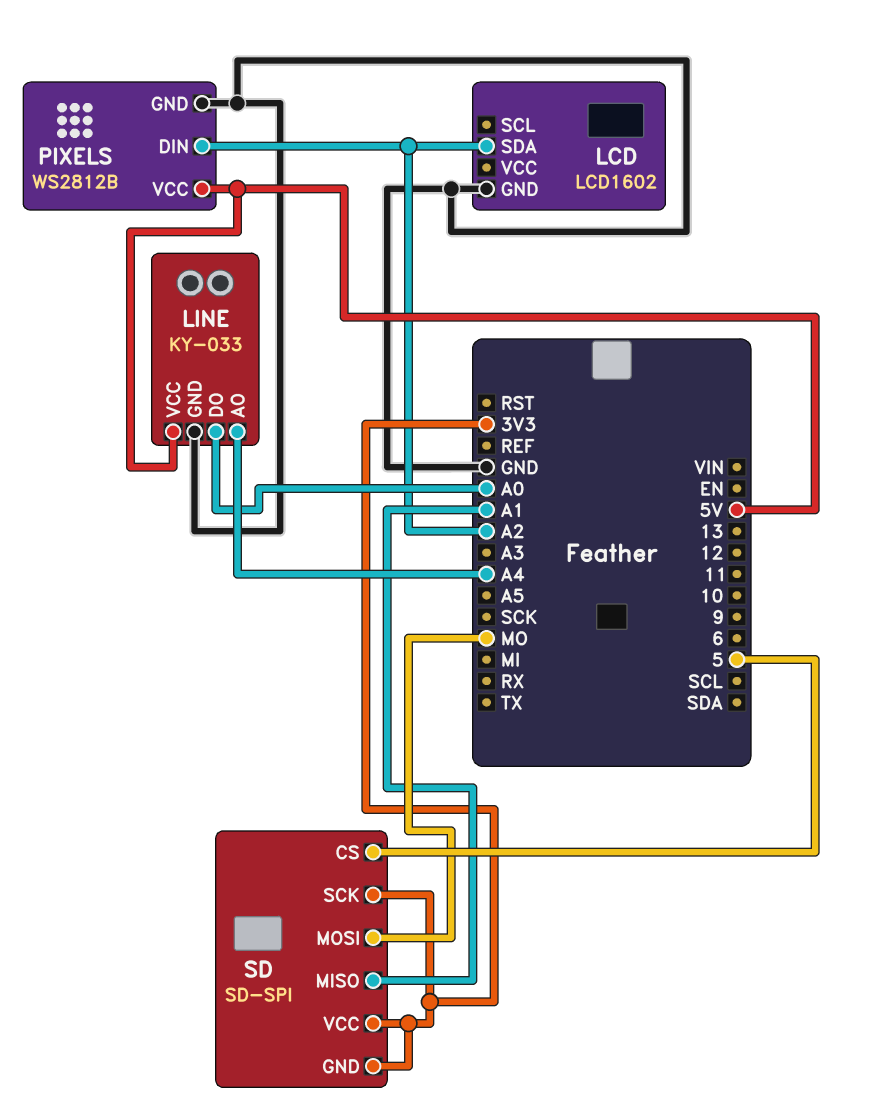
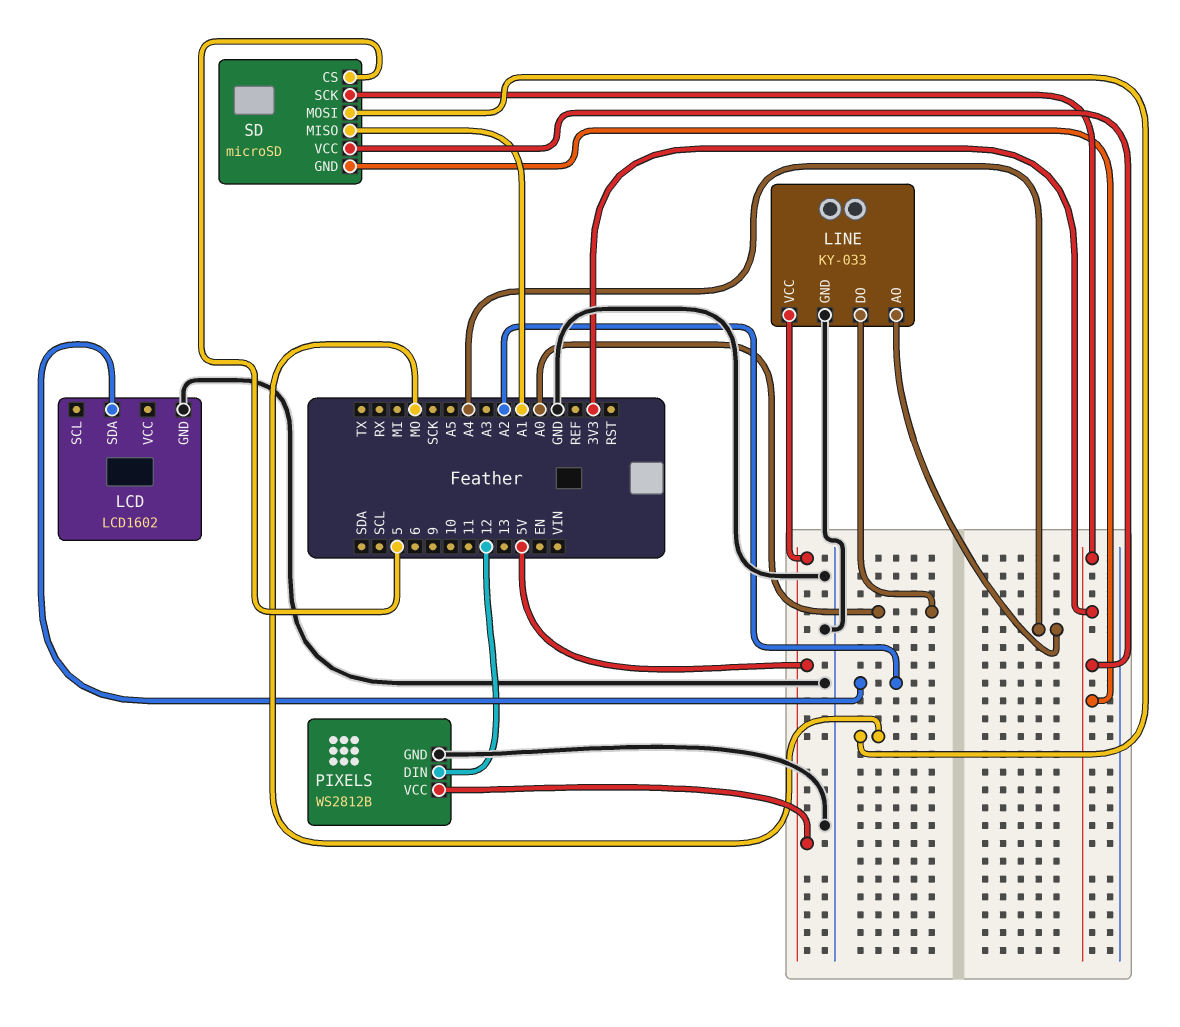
PIXELS pin DIN: A2 -> 12
SD: SD-SPI -> microSD

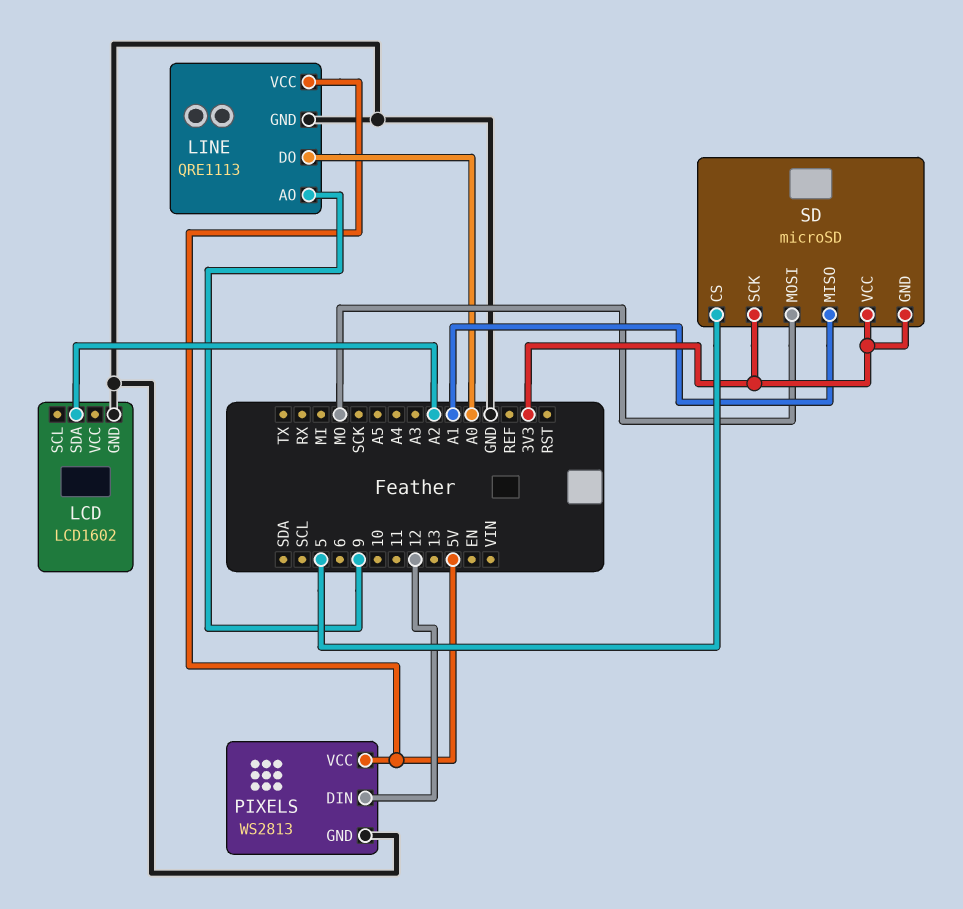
LINE: KY-033 -> QRE1113
LINE pin AO: A4 -> 9
PIXELS: WS2812B -> WS2813

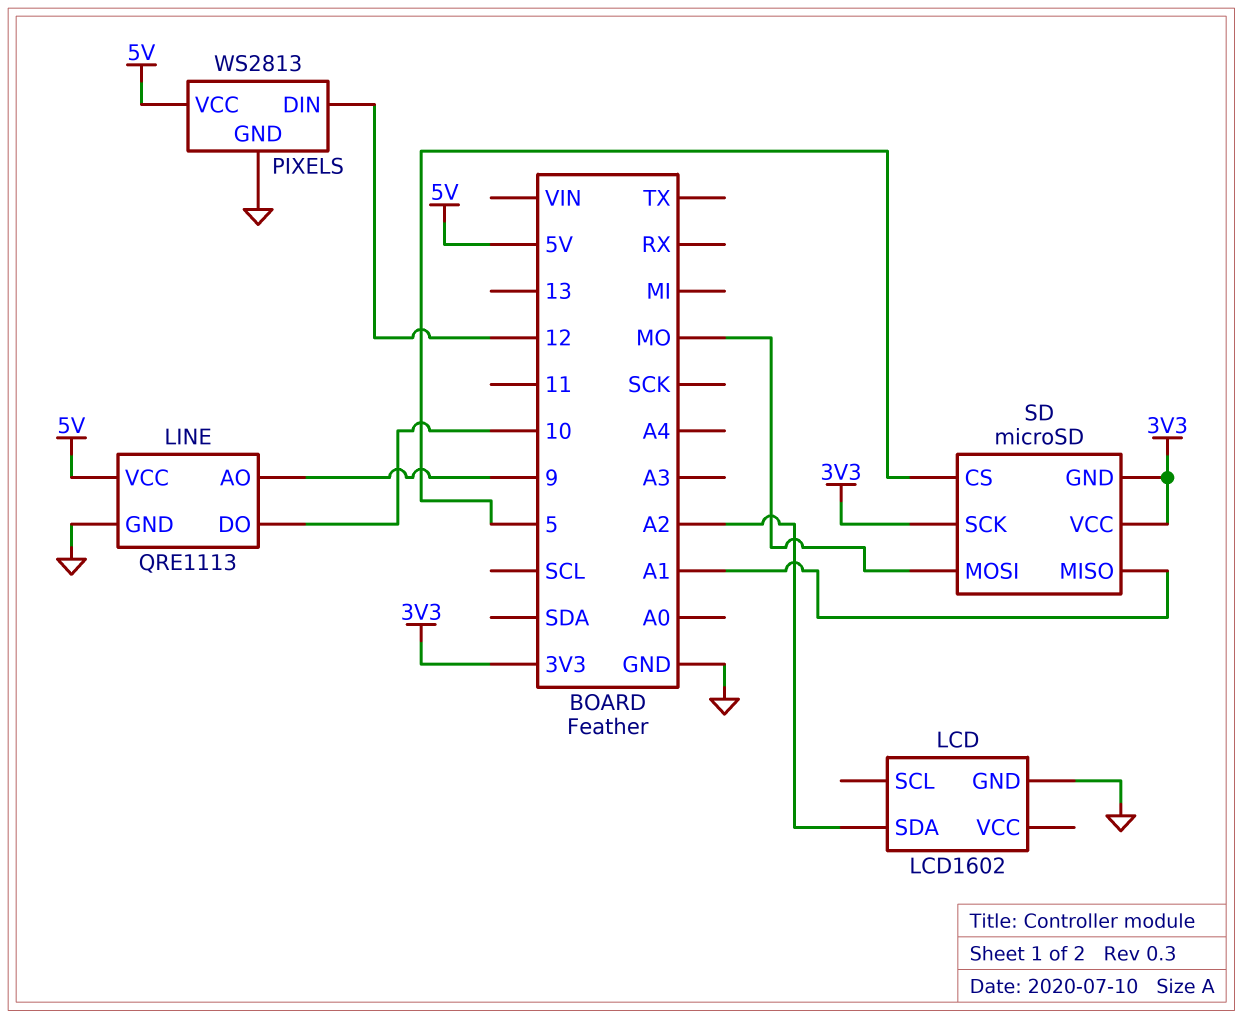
LINE pin DO: A0 -> 10

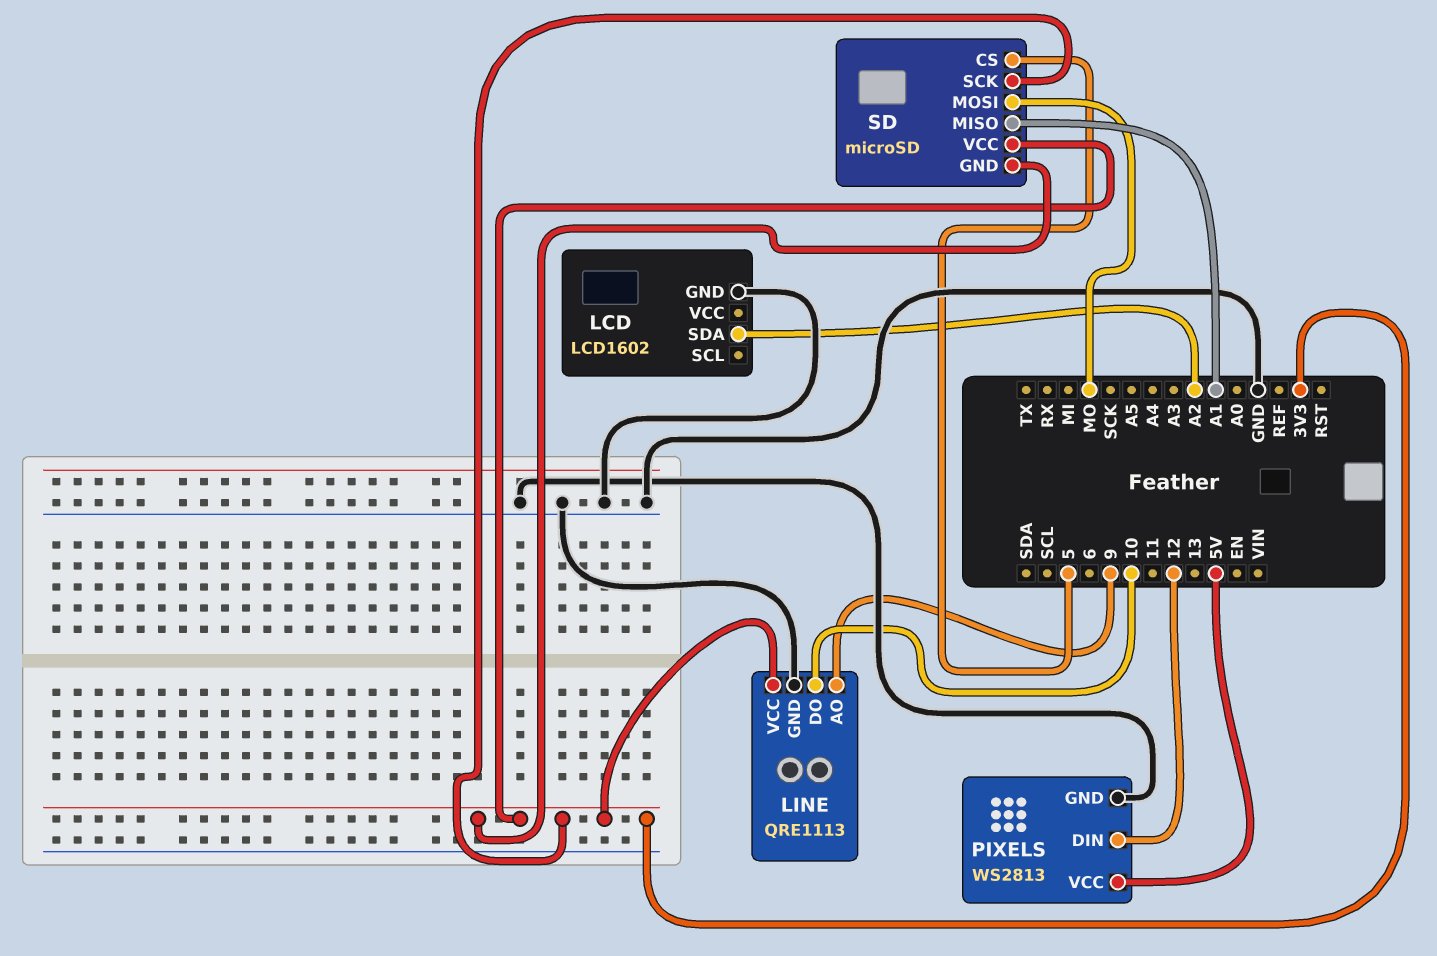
LINE pin VCC: 5V -> 3V3

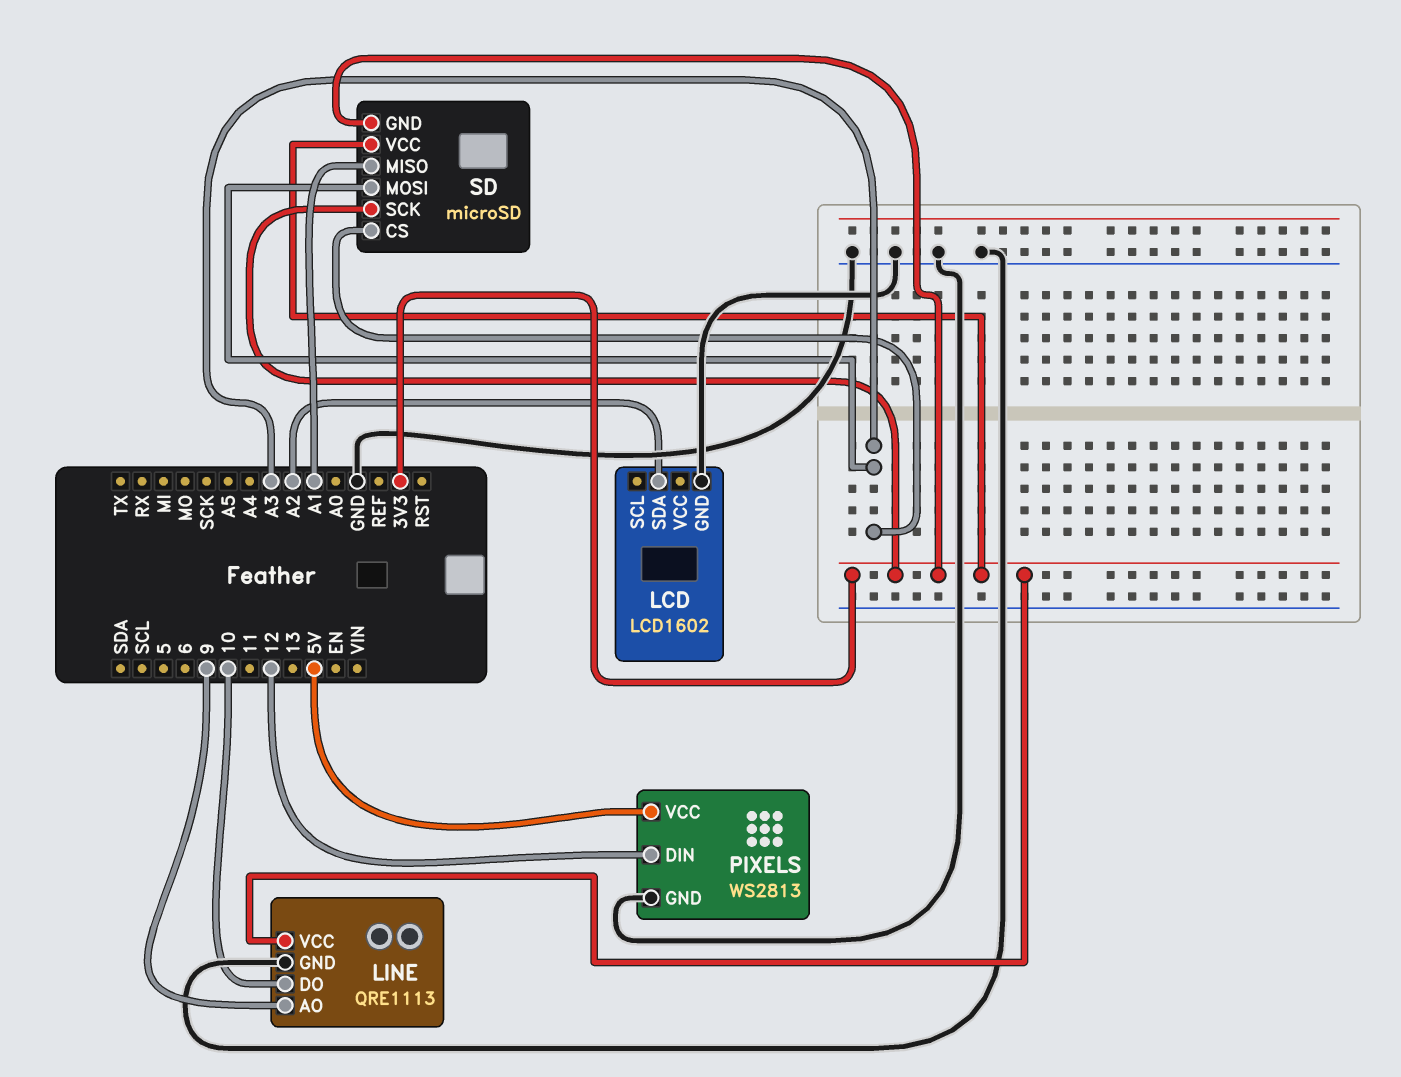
SD pin CS: 5 -> A3
SD pin MOSI: MO -> A3

